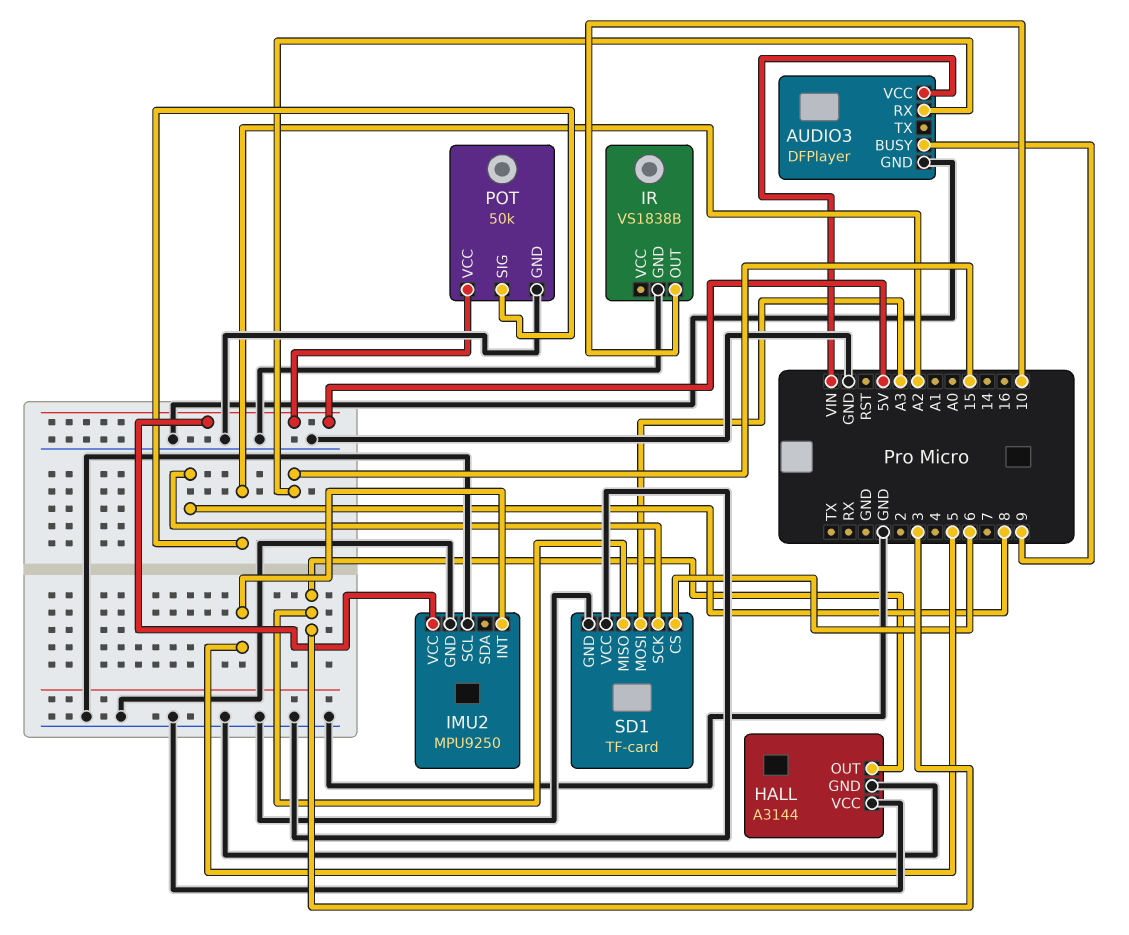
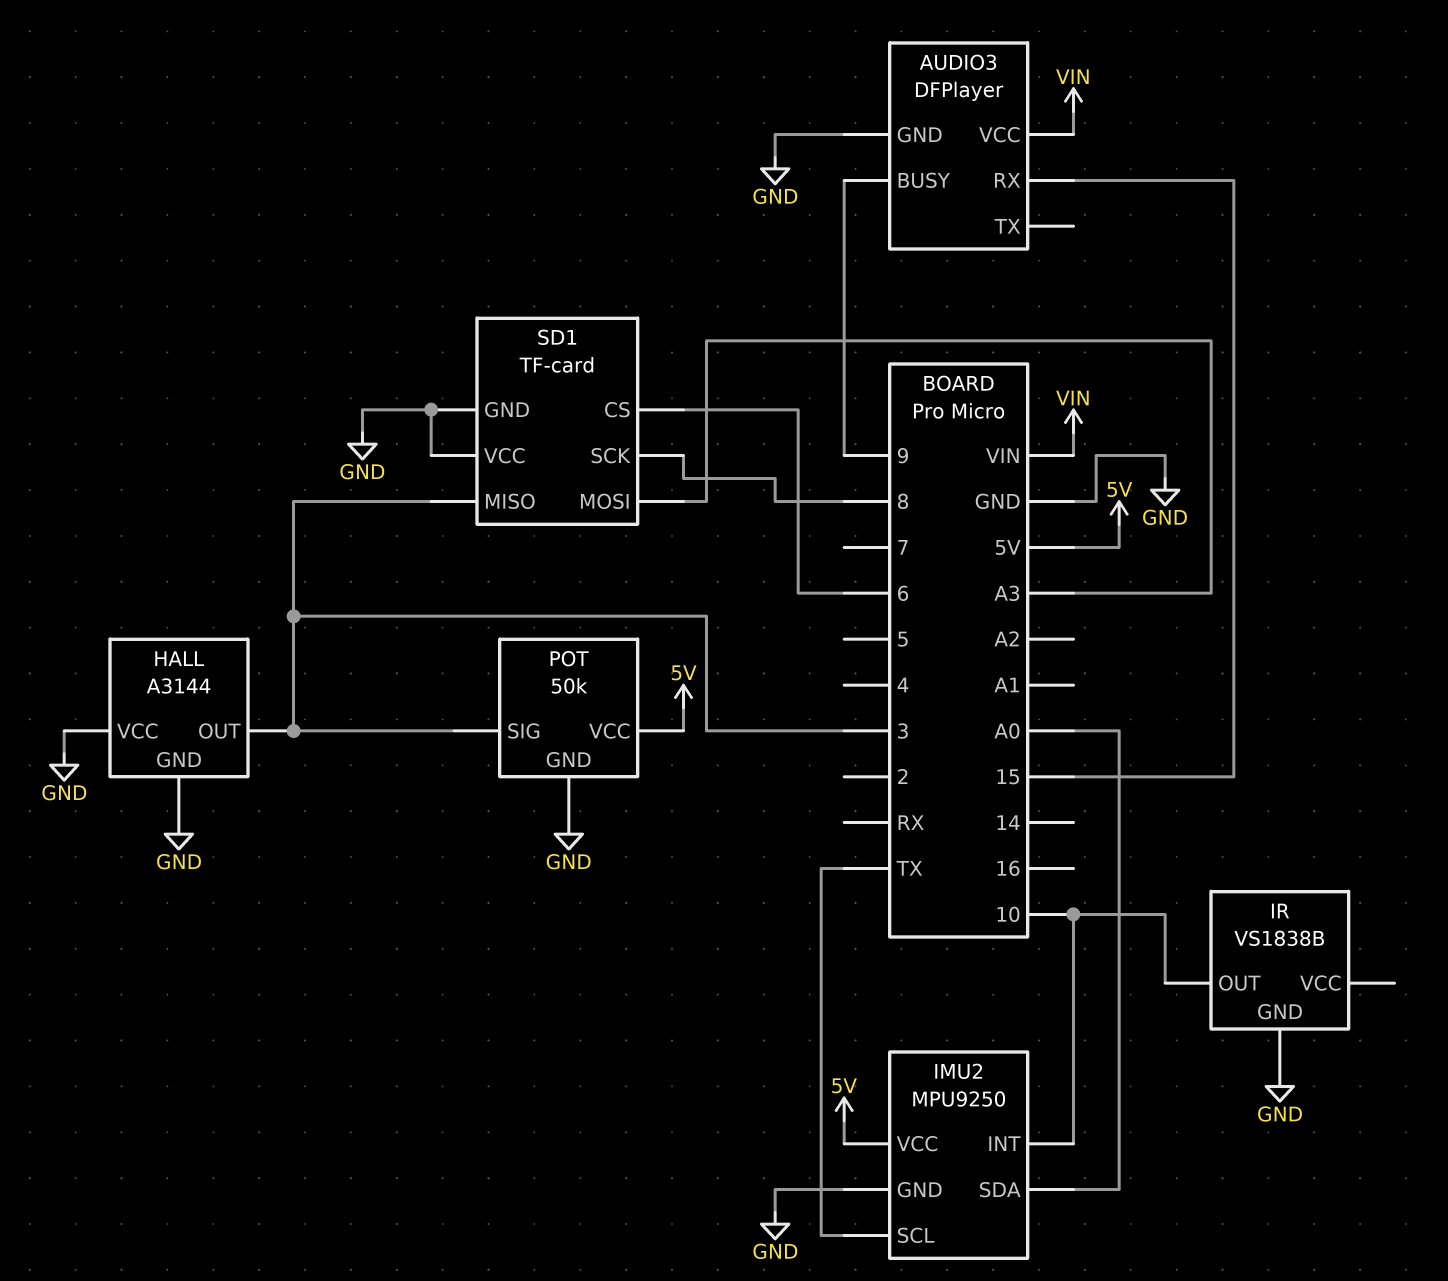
IMU2 pin INT: 5 -> 10
IMU2 pin SCL: GND -> TX
IMU2 pin SDA: none -> A0
POT pin SIG: A2 -> 3

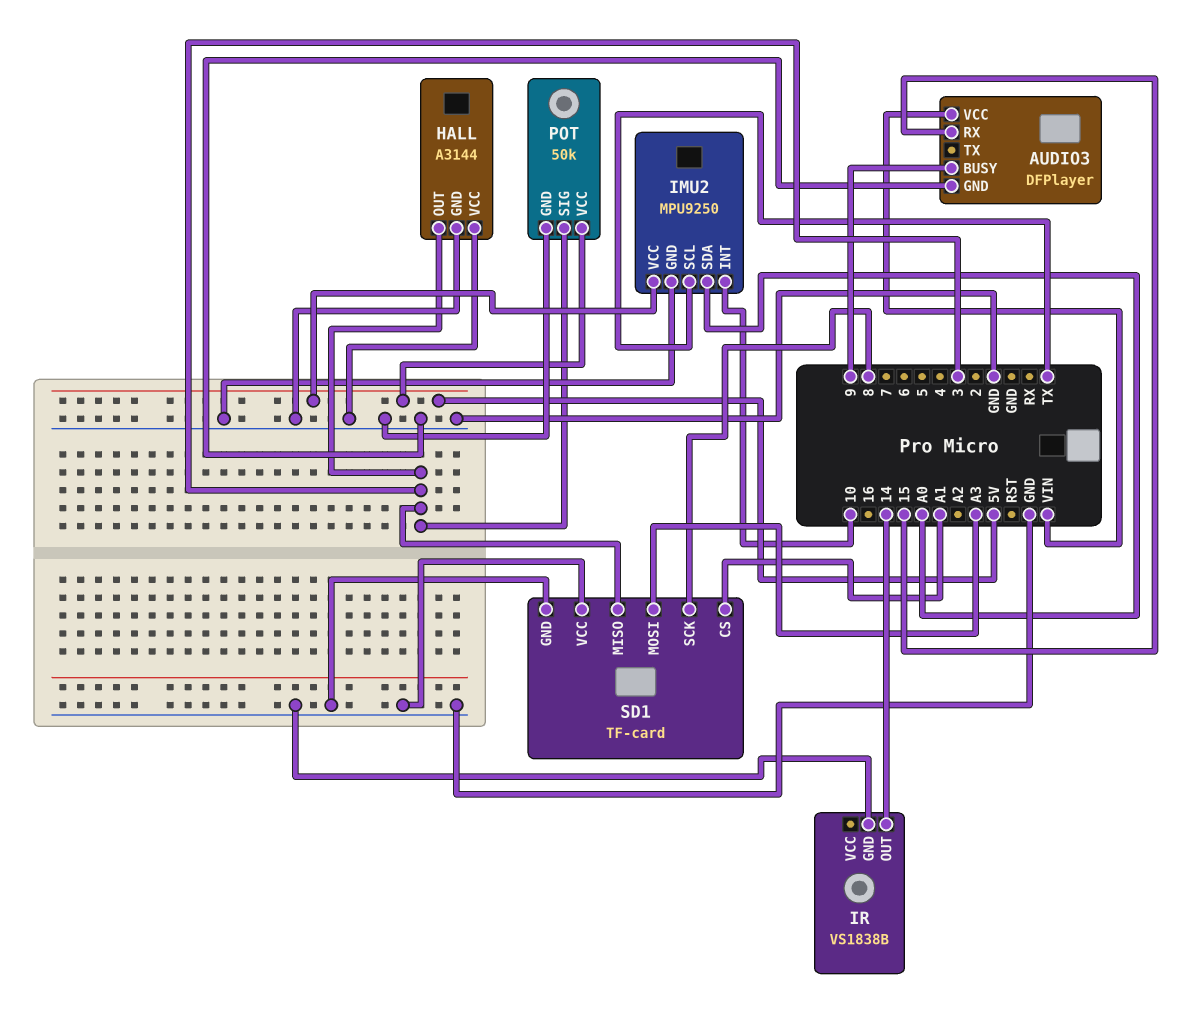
IR pin OUT: 10 -> 14
SD1 pin CS: 6 -> A1

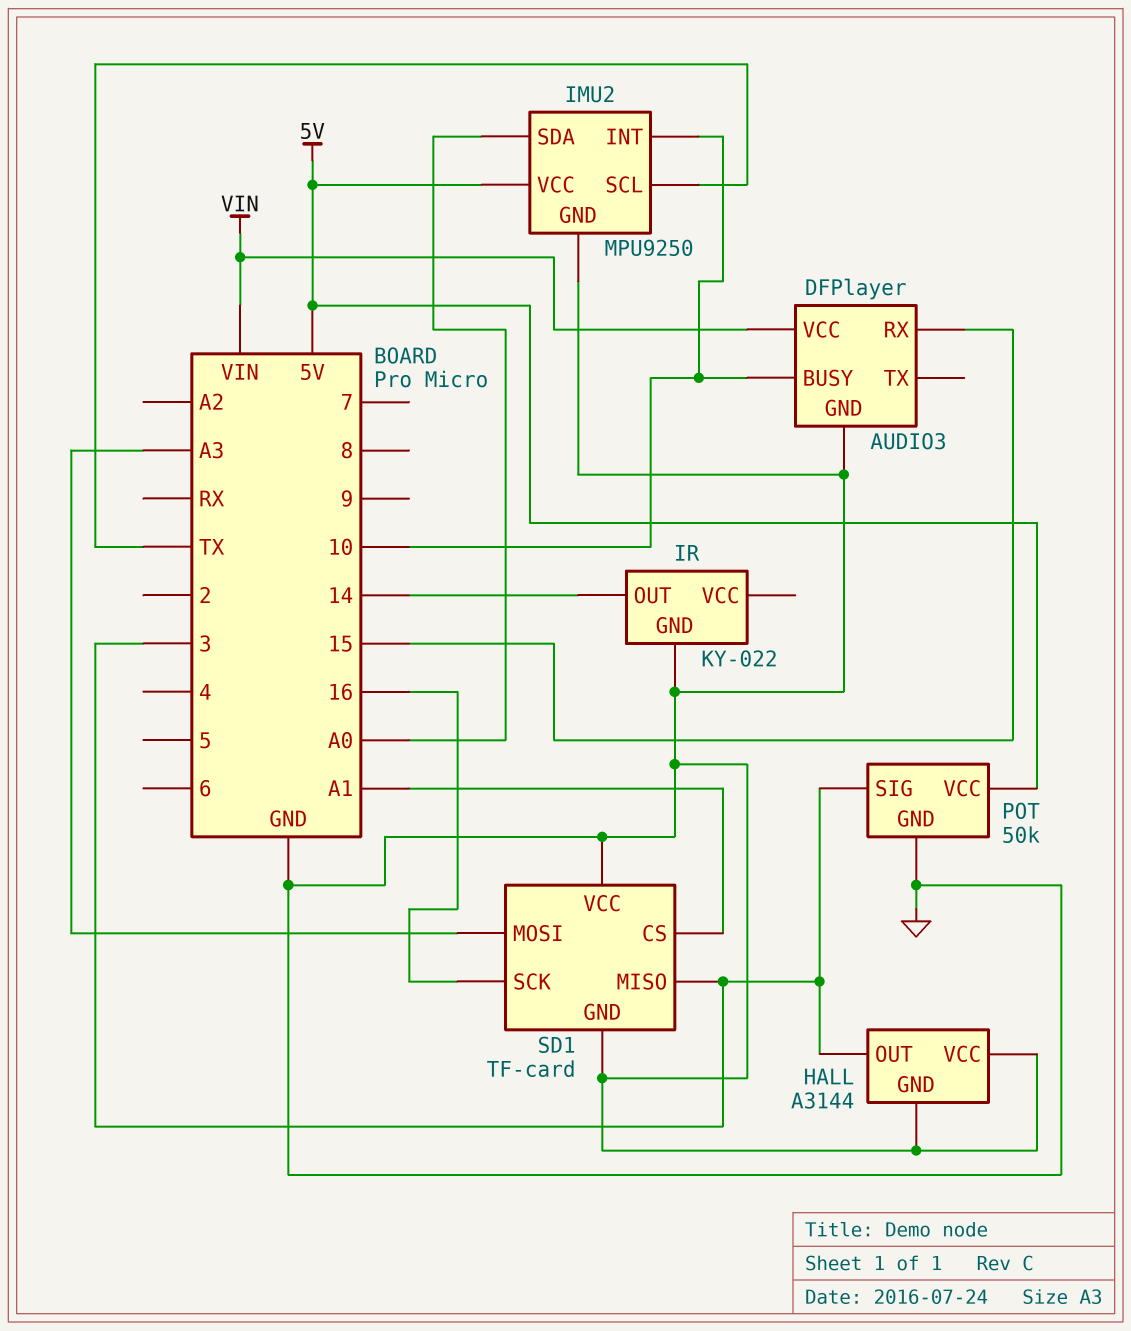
AUDIO3 pin BUSY: 9 -> 10
IR: VS1838B -> KY-022
SD1 pin SCK: 8 -> 16

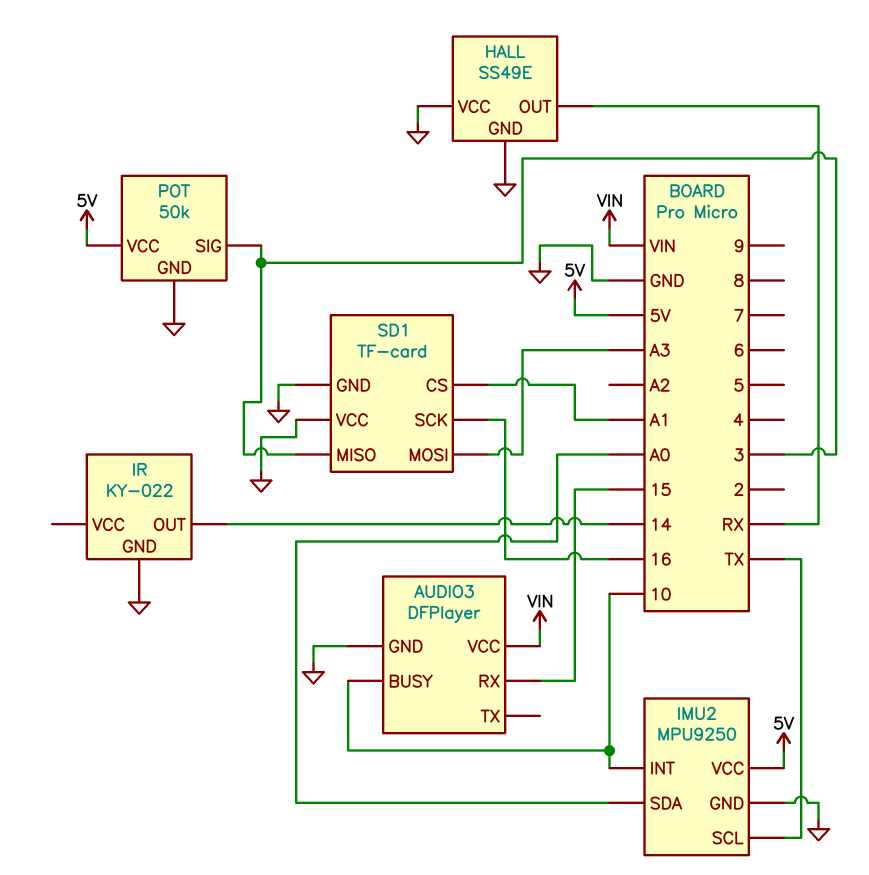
HALL: A3144 -> SS49E
HALL pin OUT: 3 -> RX

